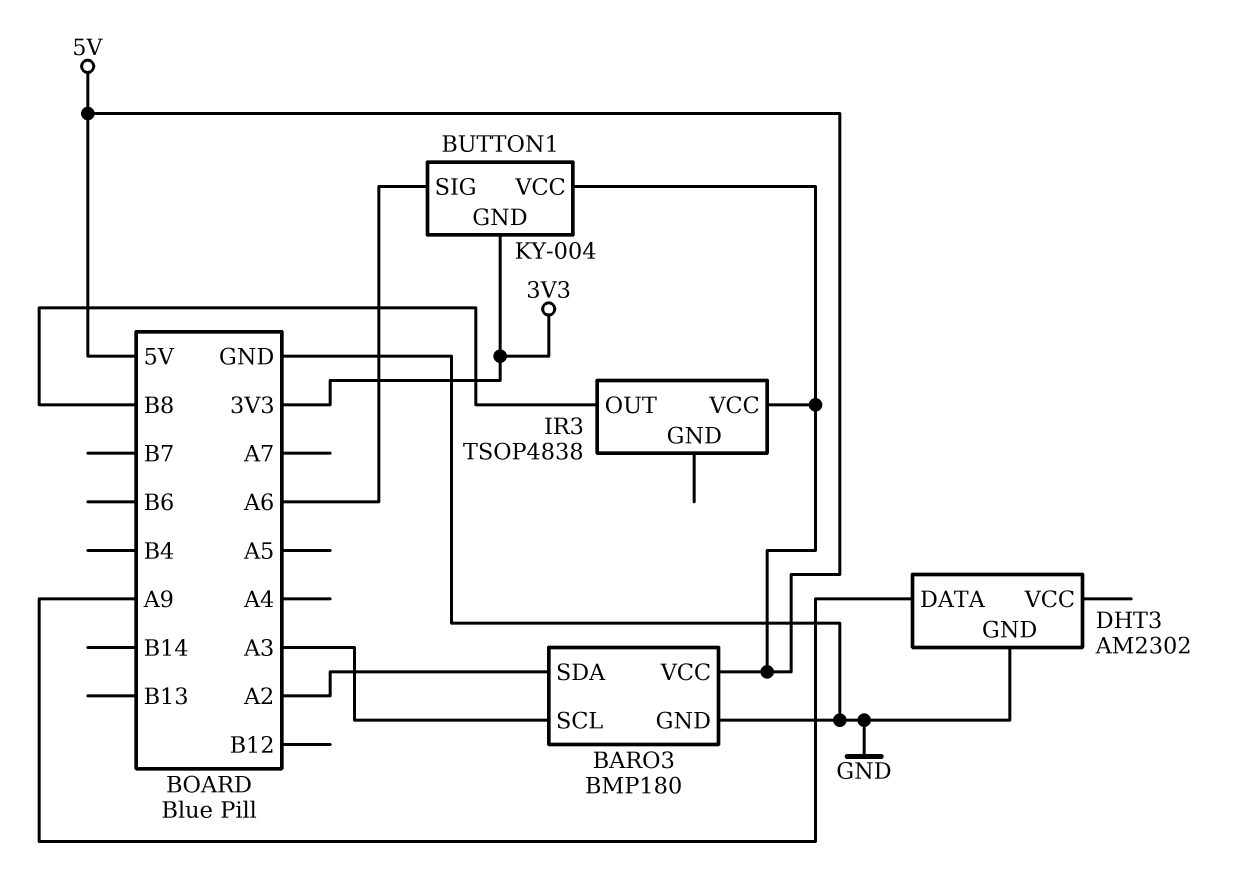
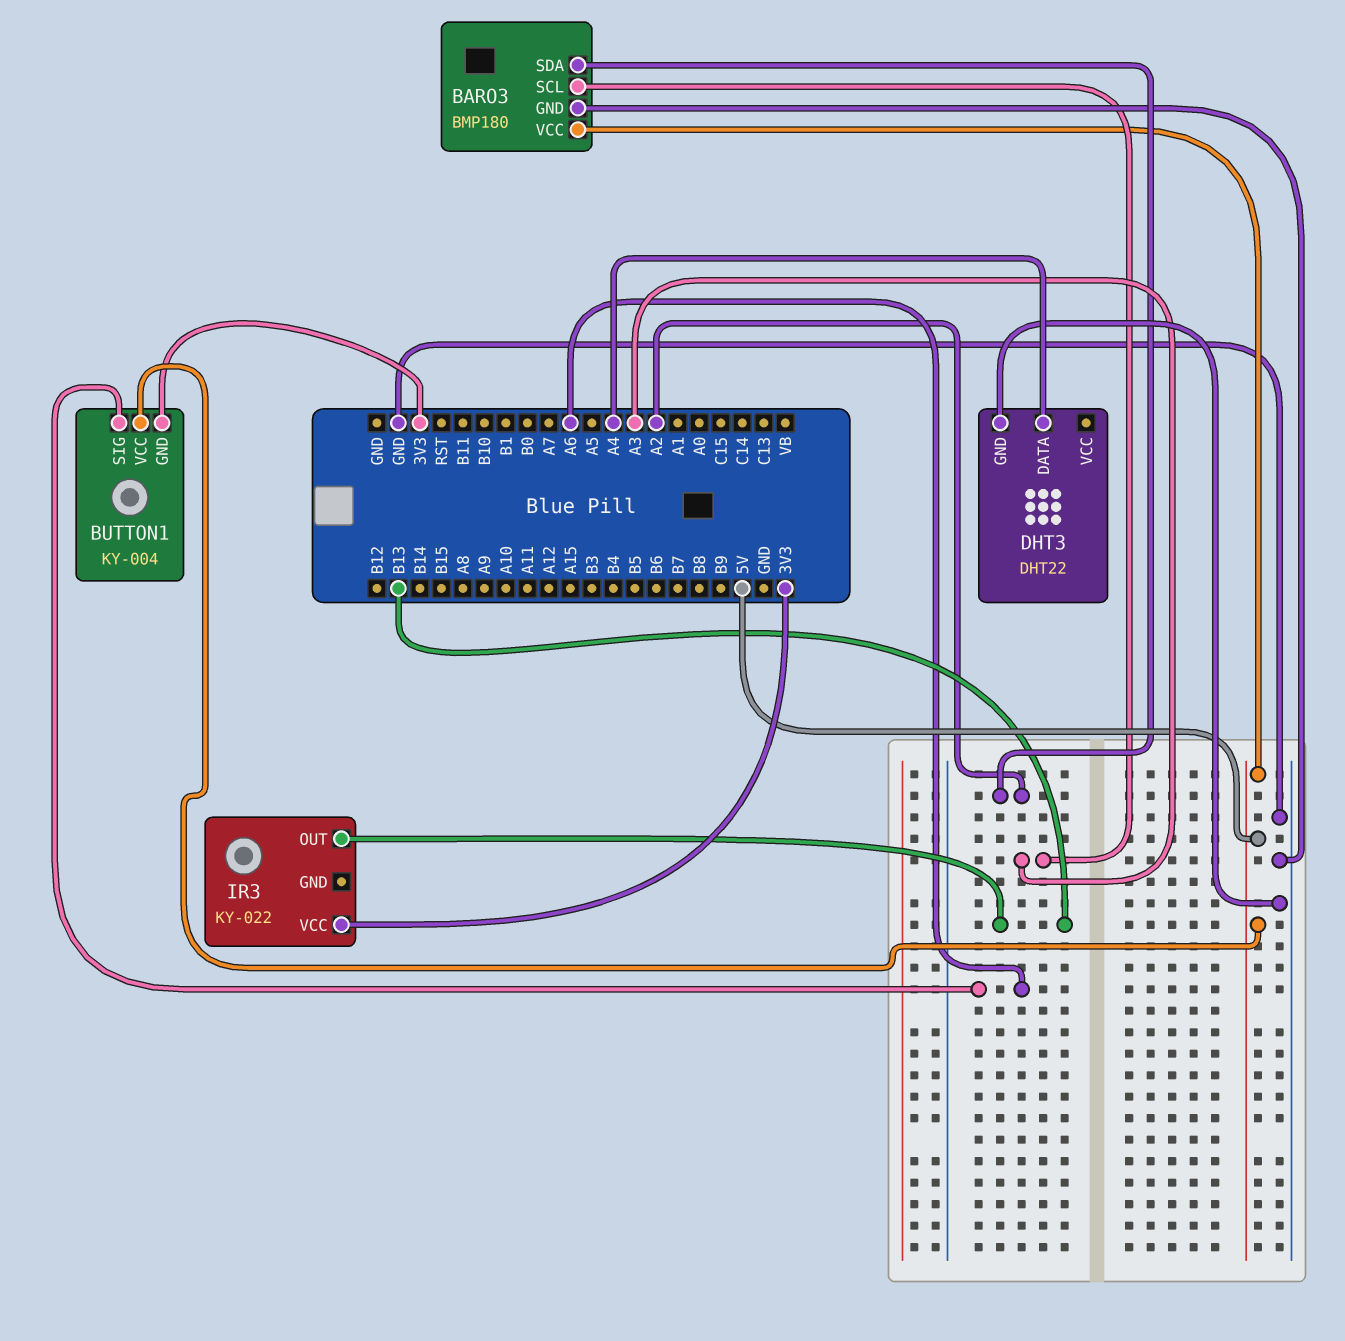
DHT3: AM2302 -> DHT22
DHT3 pin DATA: A9 -> A4
IR3: TSOP4838 -> KY-022
IR3 pin OUT: B8 -> B13
IR3 pin VCC: 5V -> 3V3

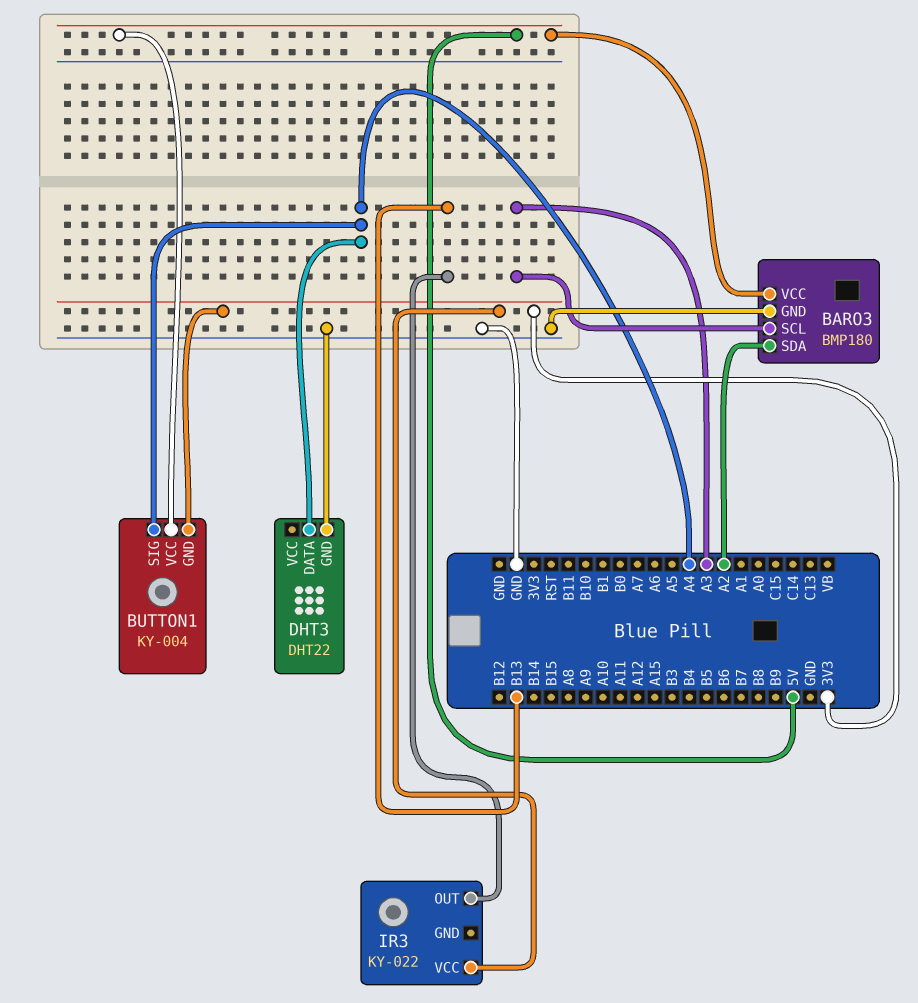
BUTTON1 pin SIG: A6 -> A4

